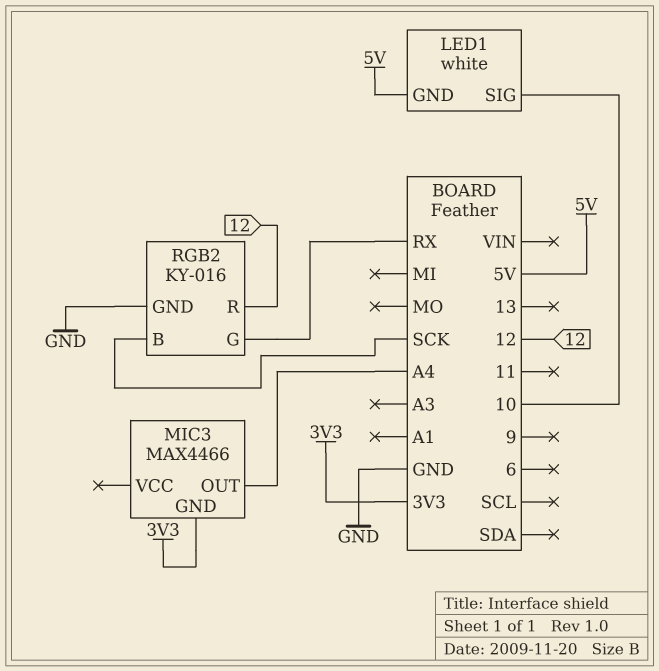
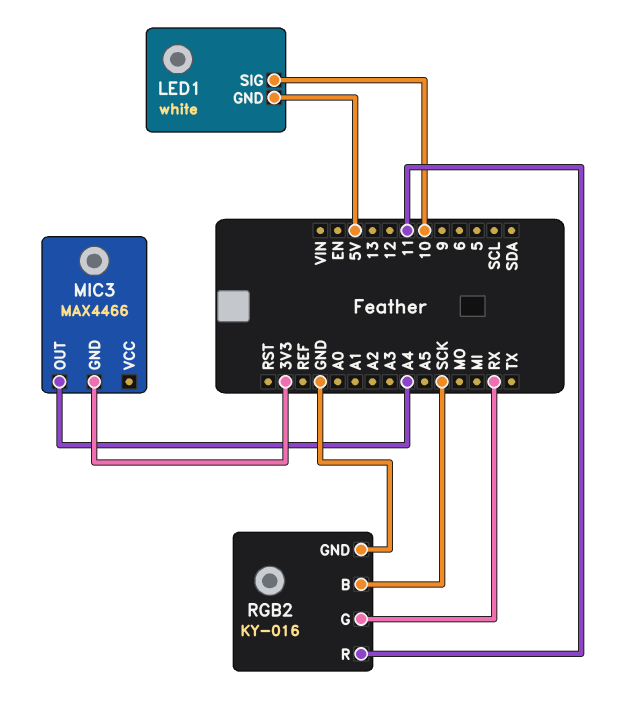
RGB2 pin R: 12 -> 11

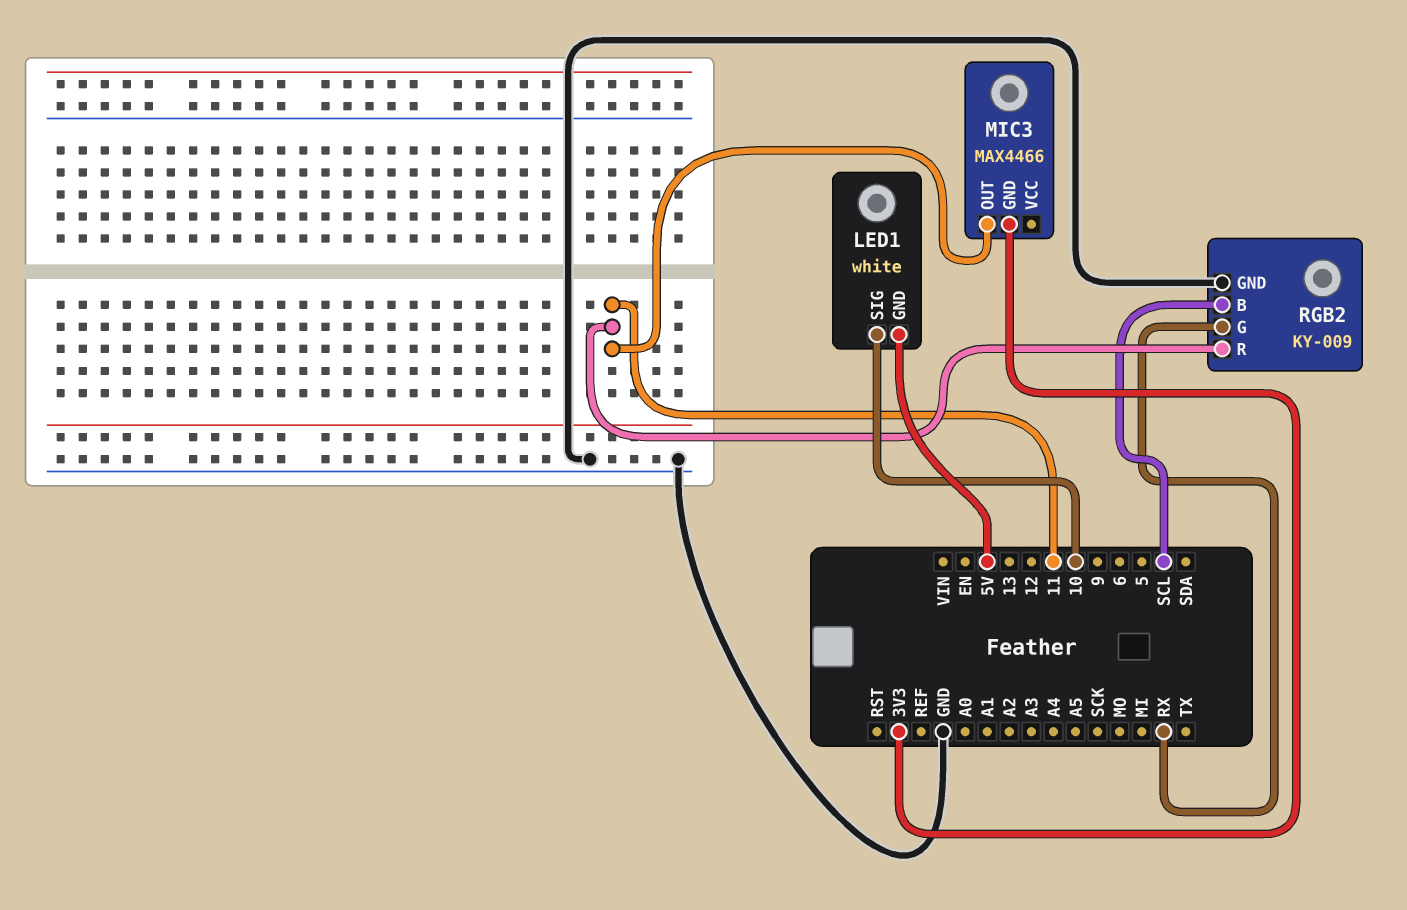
MIC3 pin OUT: A4 -> 11
RGB2: KY-016 -> KY-009
RGB2 pin B: SCK -> SCL

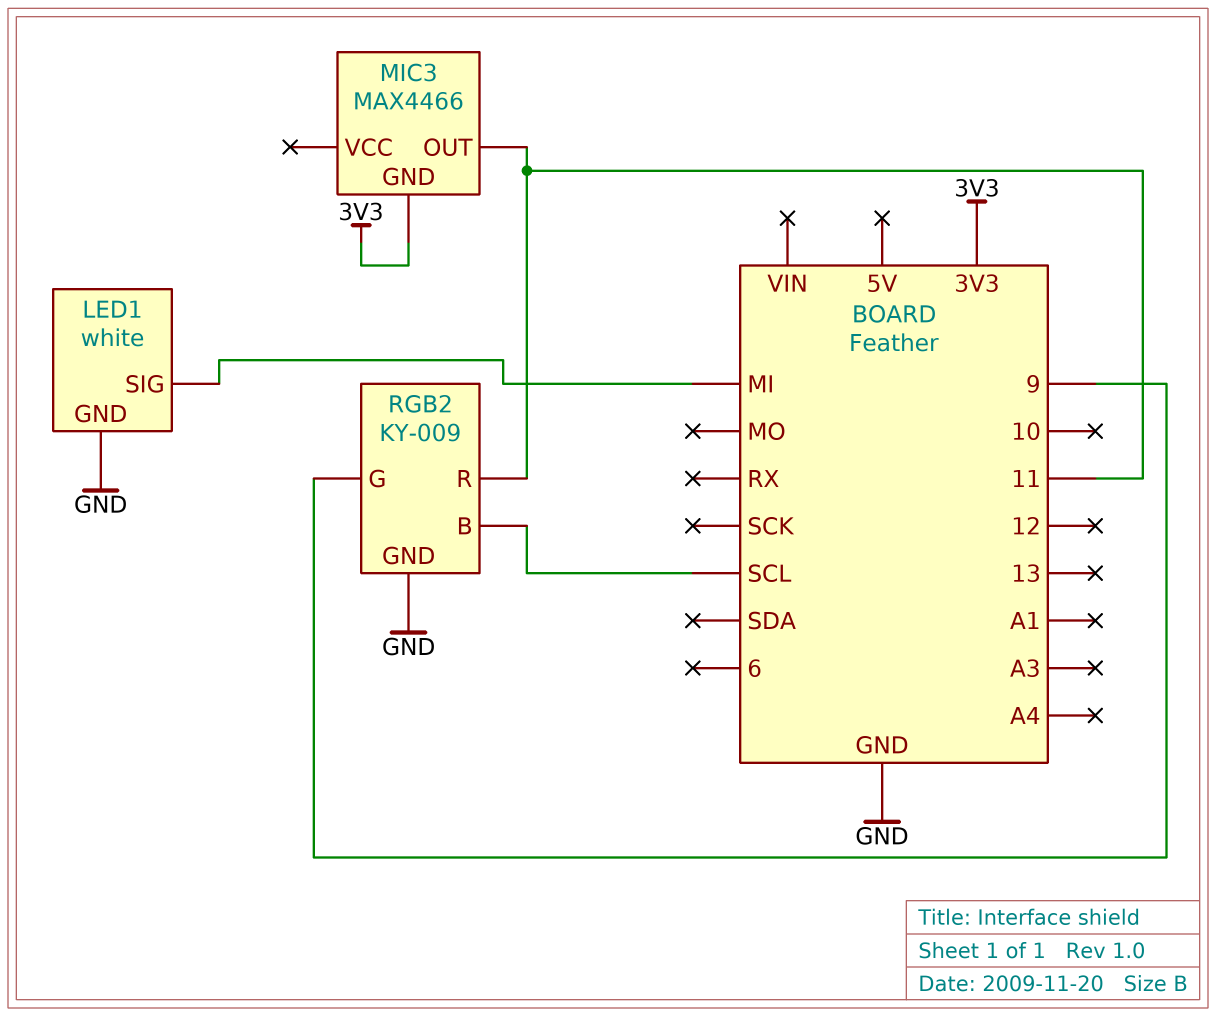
LED1 pin GND: 5V -> GND
LED1 pin SIG: 10 -> MI
RGB2 pin G: RX -> 9

